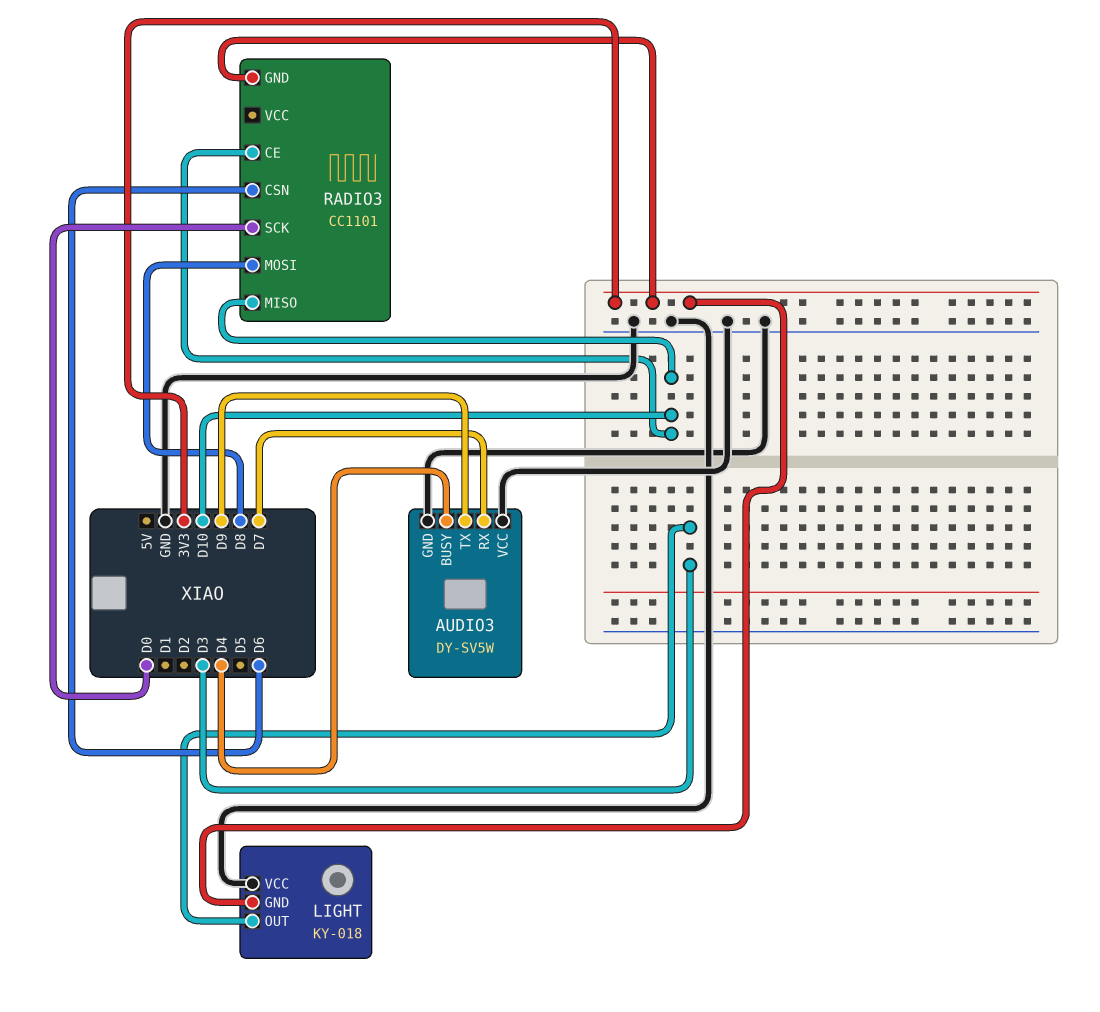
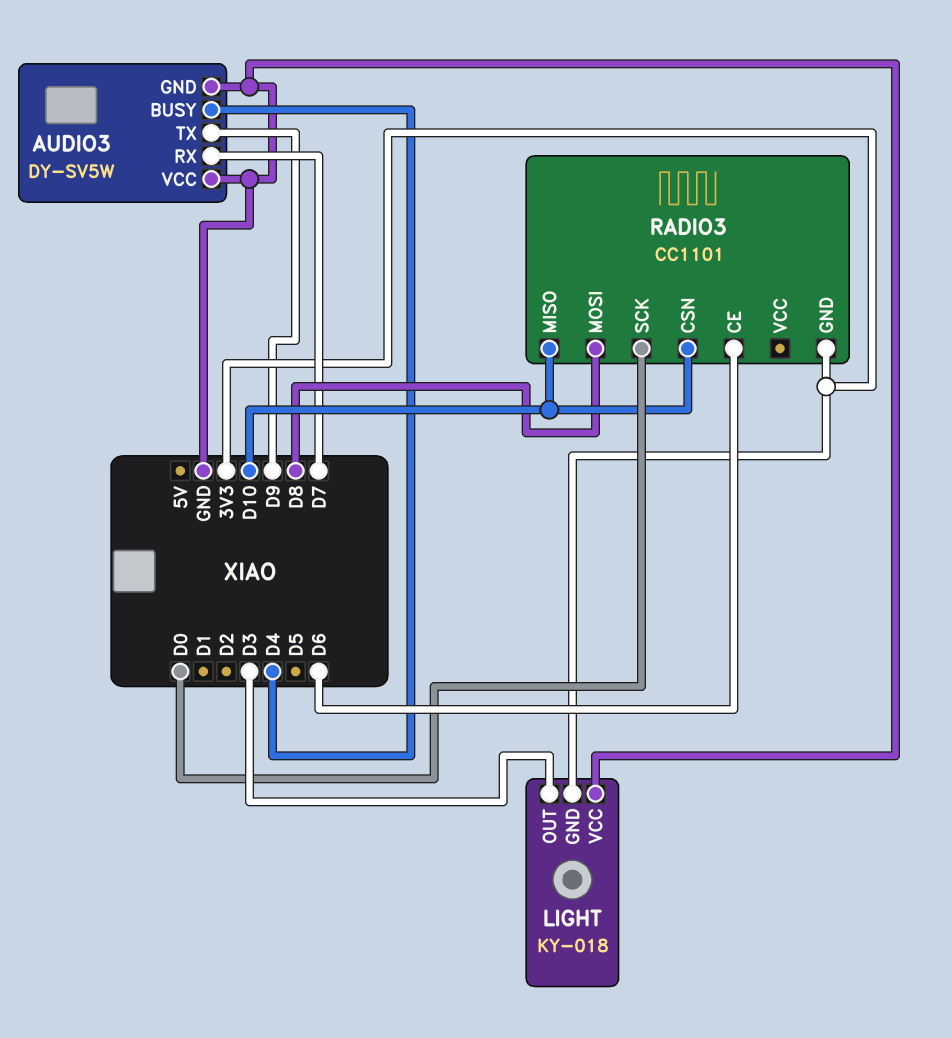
RADIO3 pin CE: D10 -> D6
RADIO3 pin CSN: D6 -> D10

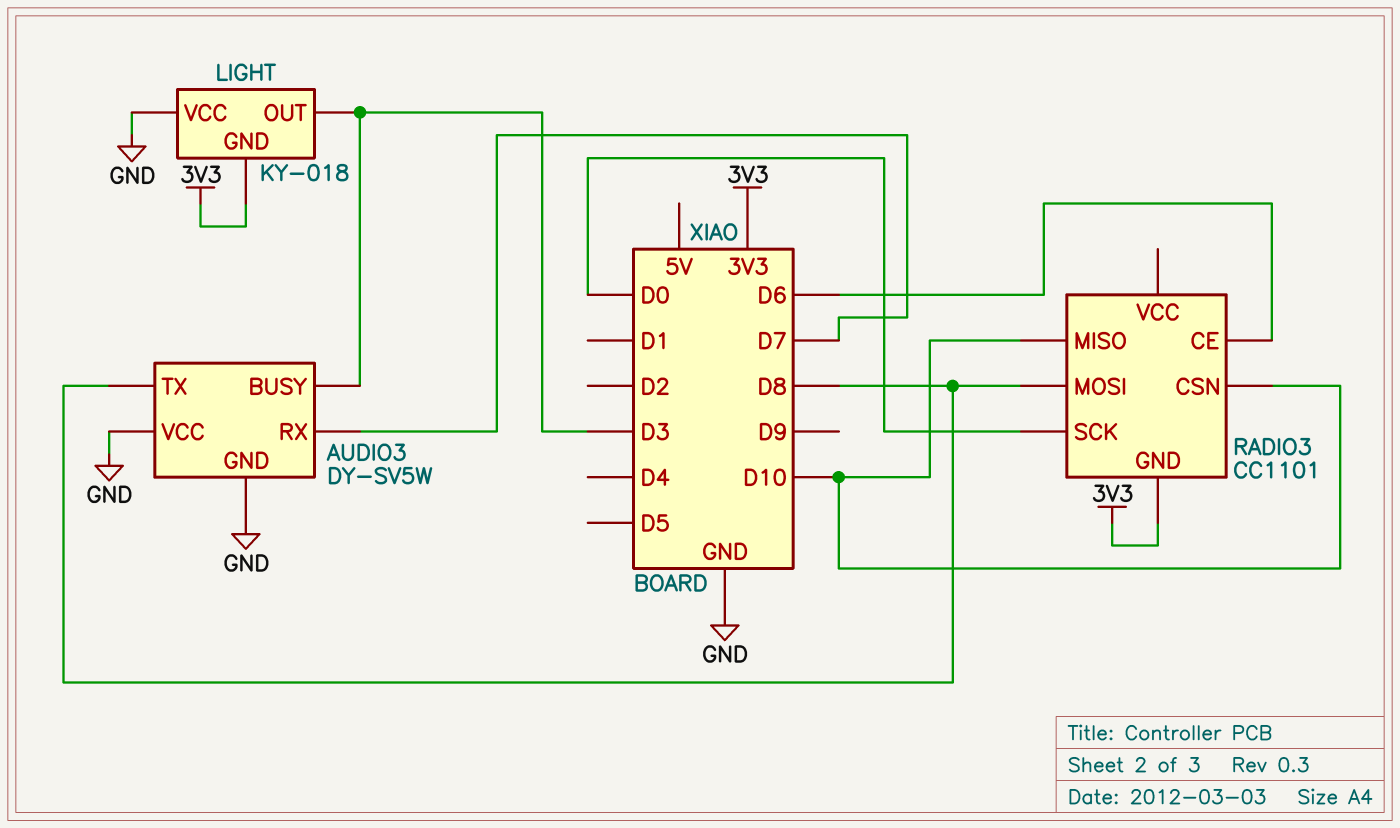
AUDIO3 pin BUSY: D4 -> D3
AUDIO3 pin TX: D9 -> D8

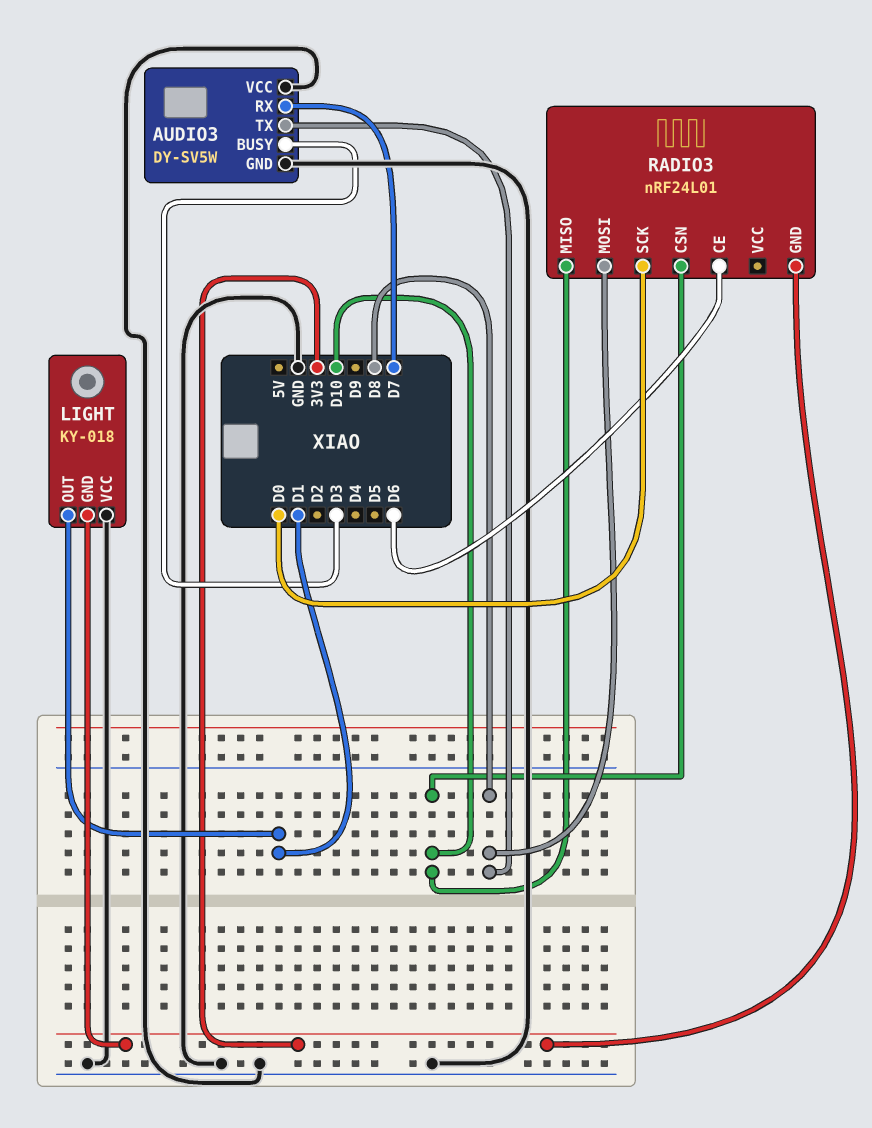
LIGHT pin OUT: D3 -> D1
RADIO3: CC1101 -> nRF24L01

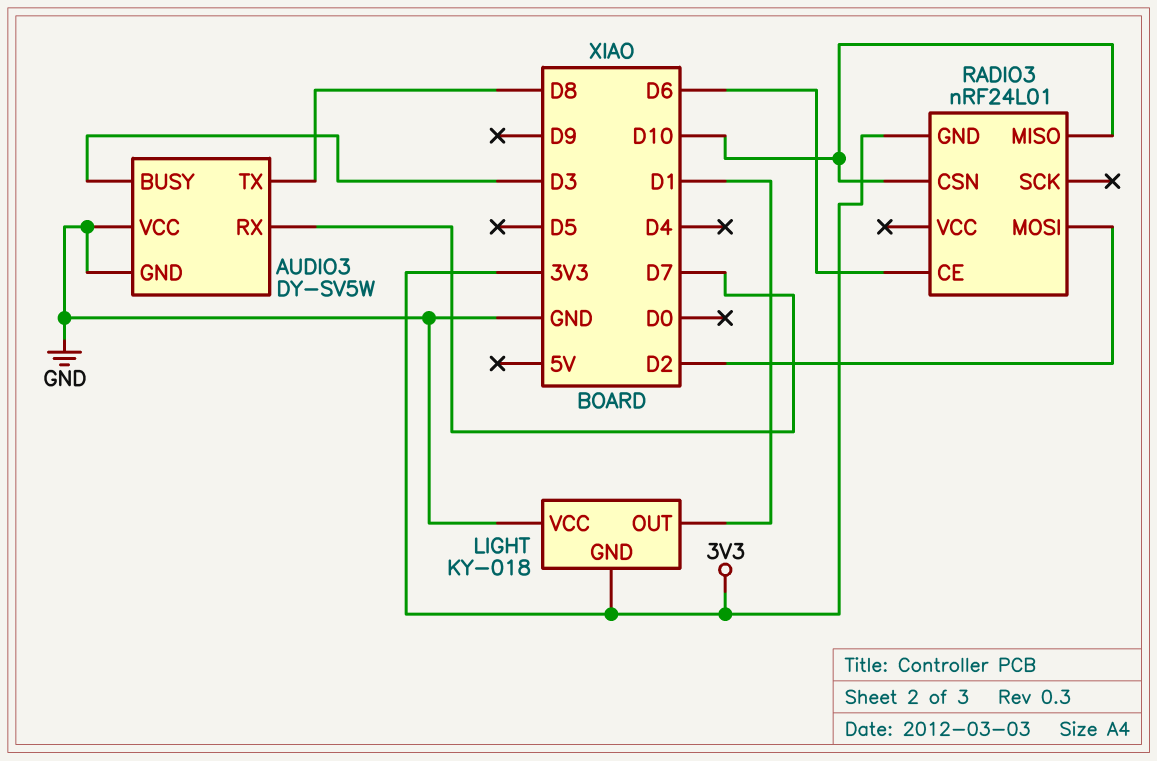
RADIO3 pin MOSI: D8 -> D2
RADIO3 pin SCK: D0 -> none

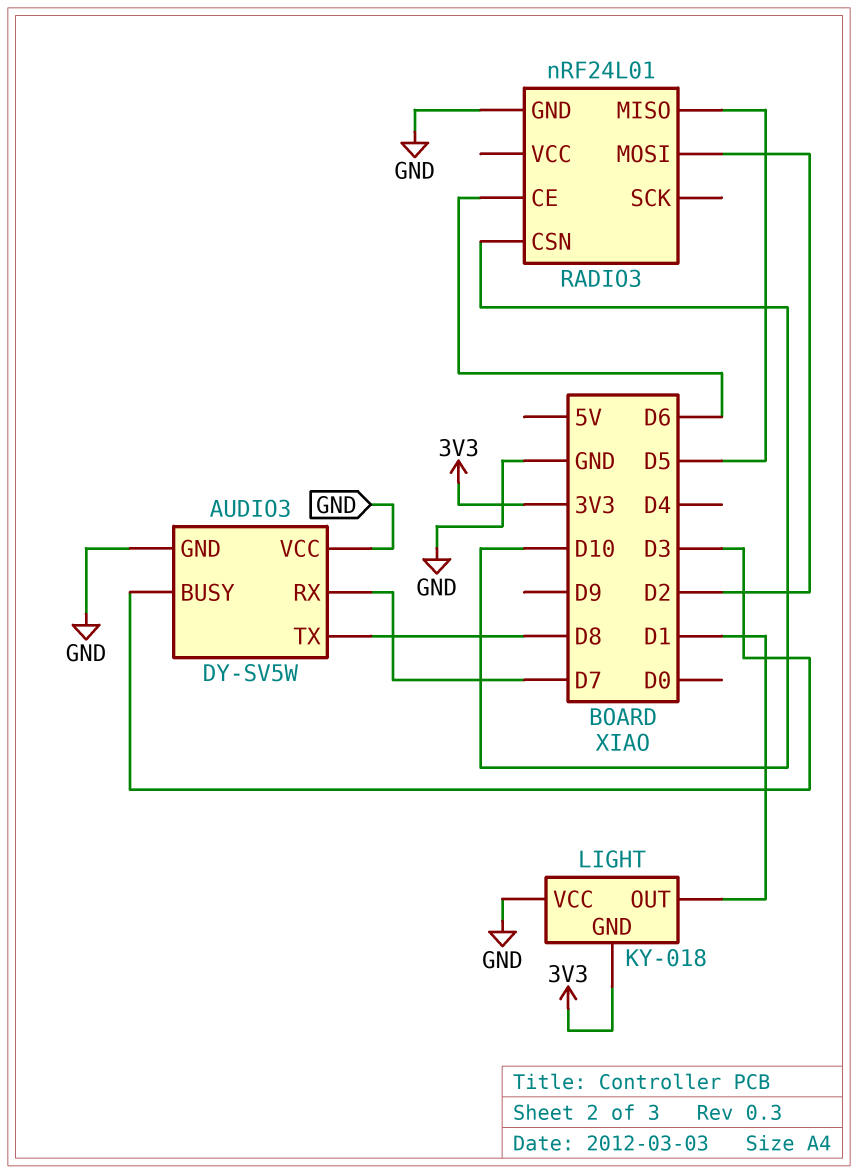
RADIO3 pin GND: 3V3 -> GND
RADIO3 pin MISO: D10 -> D5

